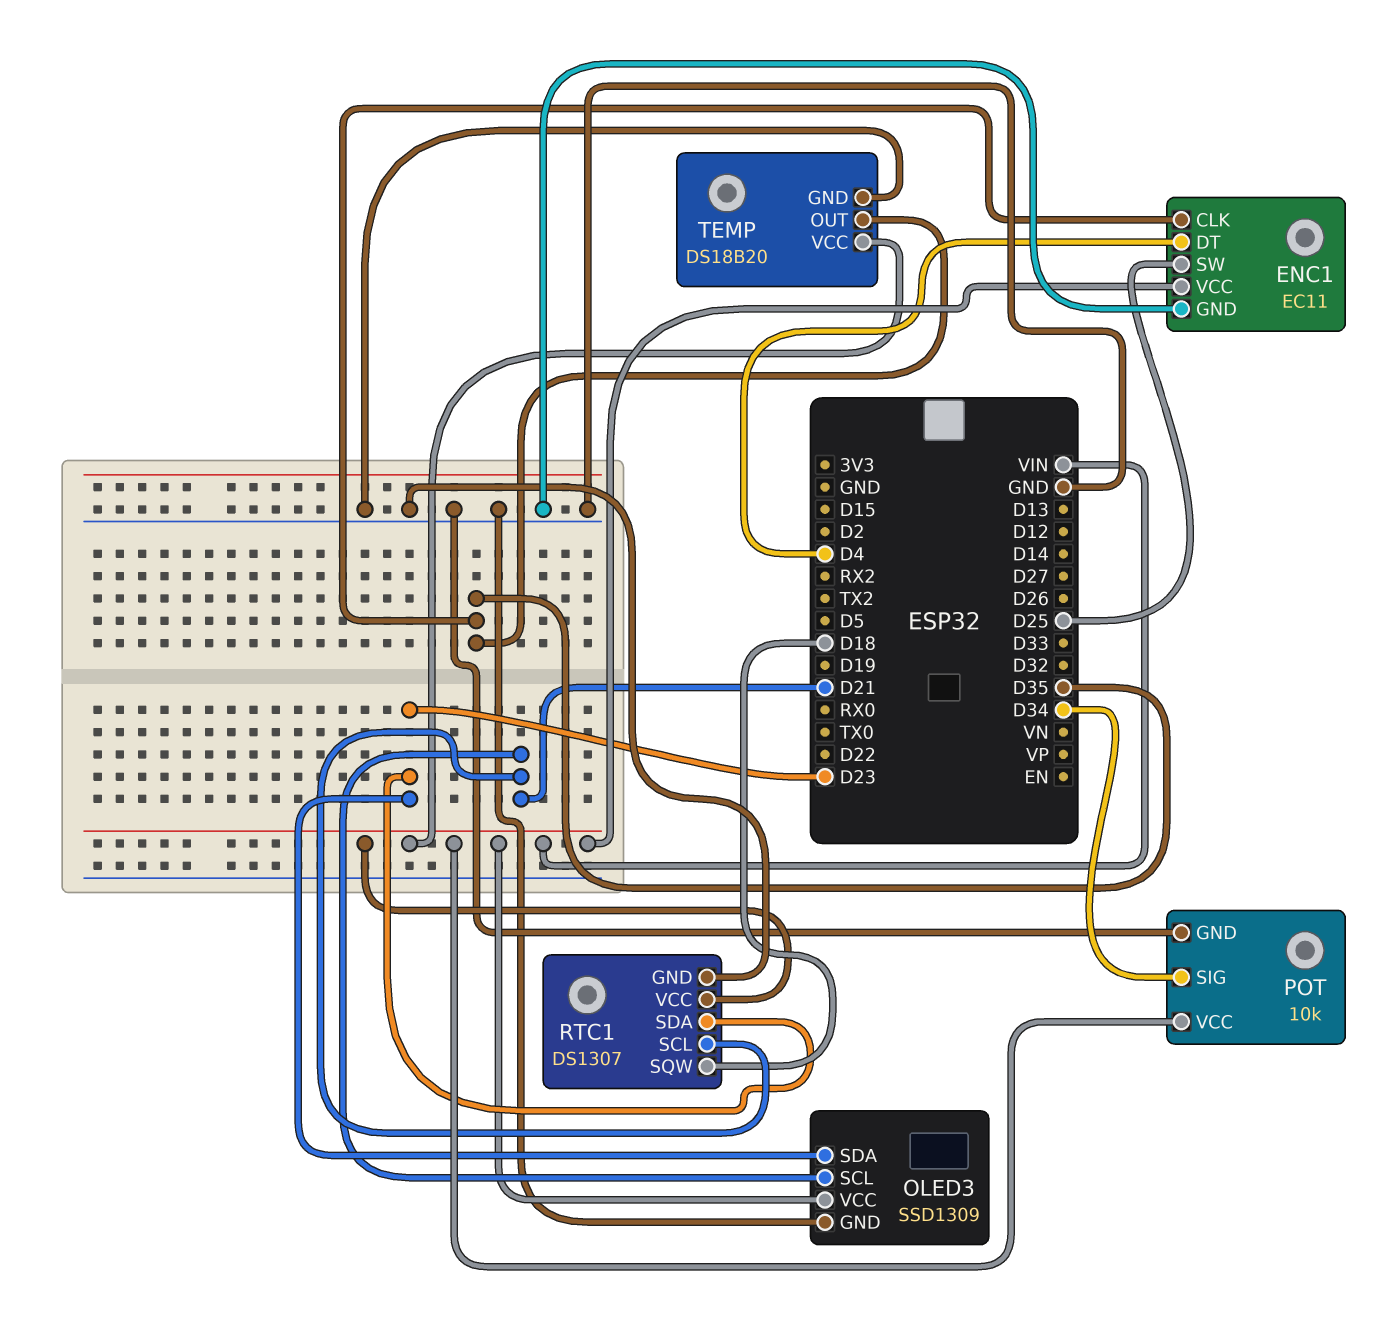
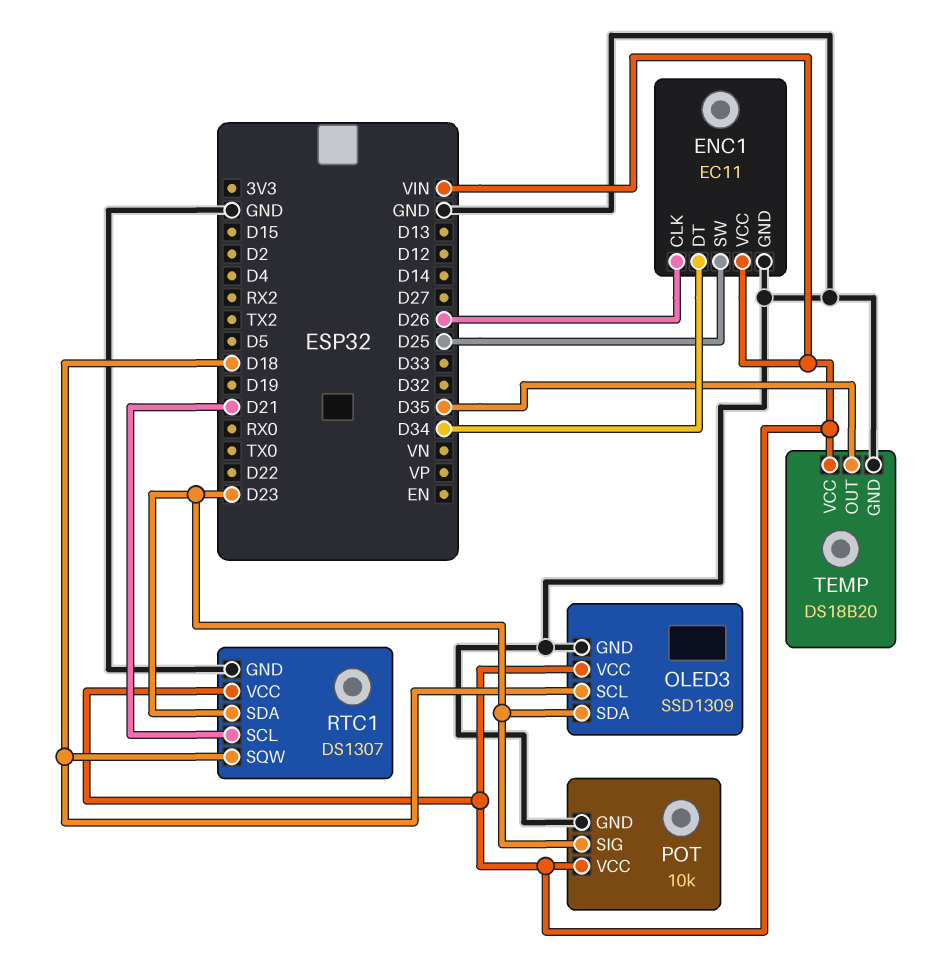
ENC1 pin CLK: D35 -> D26
ENC1 pin DT: D4 -> D34
OLED3 pin SCL: D21 -> D18
POT pin SIG: D34 -> D23

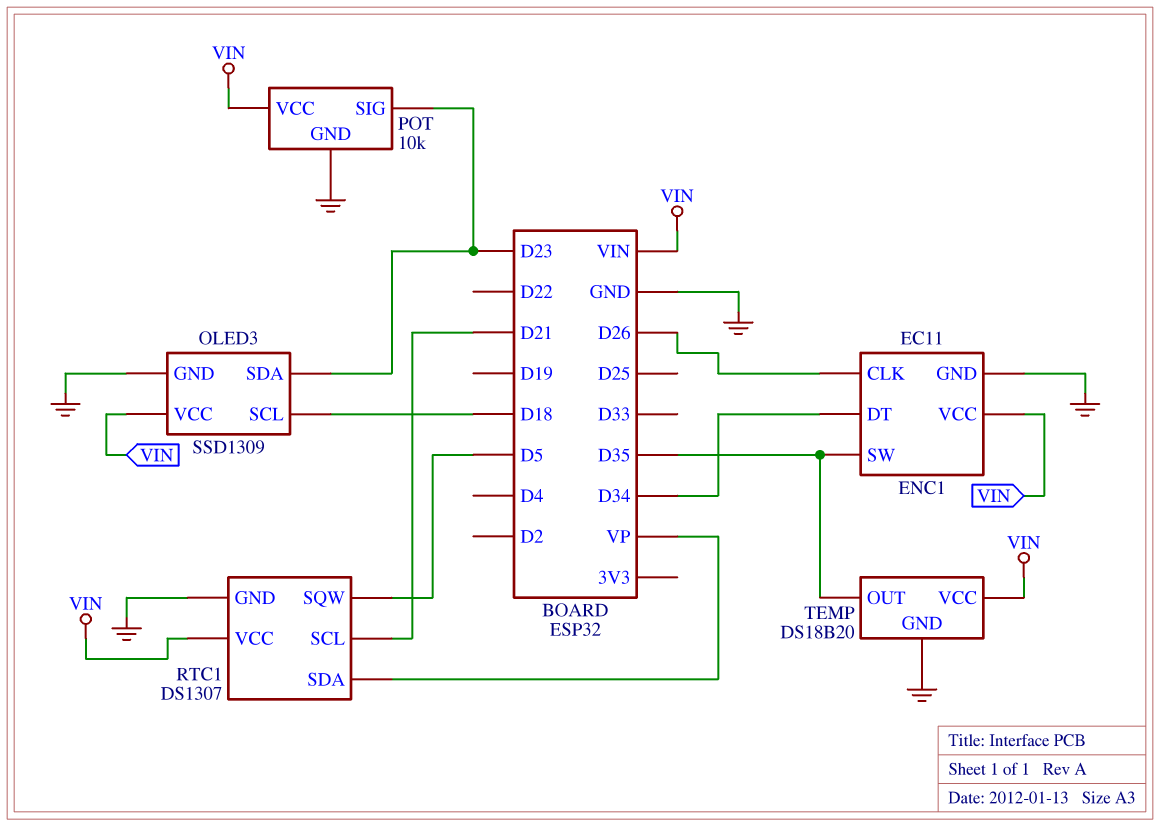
ENC1 pin SW: D25 -> D35
RTC1 pin SDA: D23 -> VP
RTC1 pin SQW: D18 -> D5

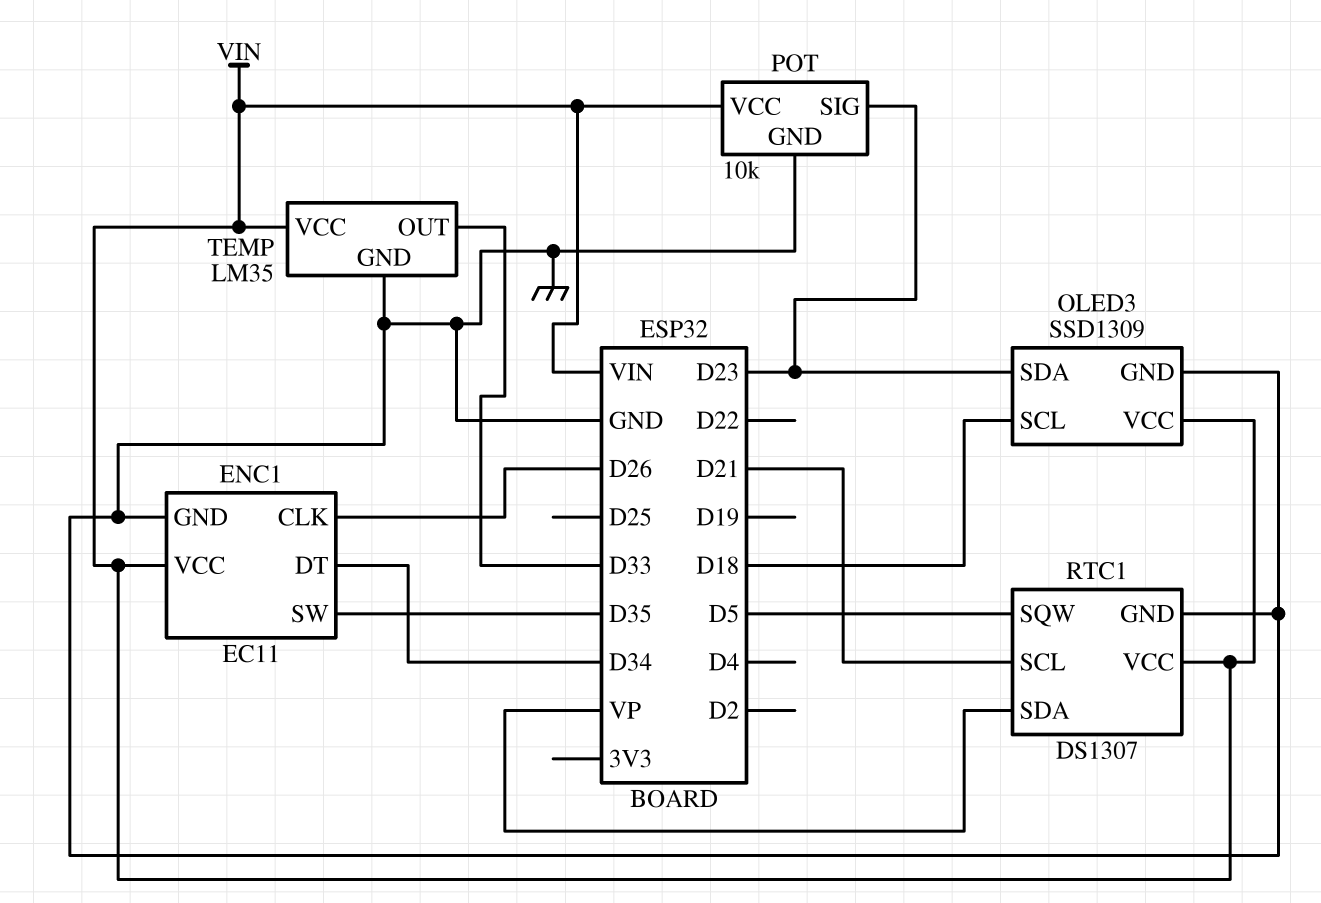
TEMP: DS18B20 -> LM35
TEMP pin OUT: D35 -> D33

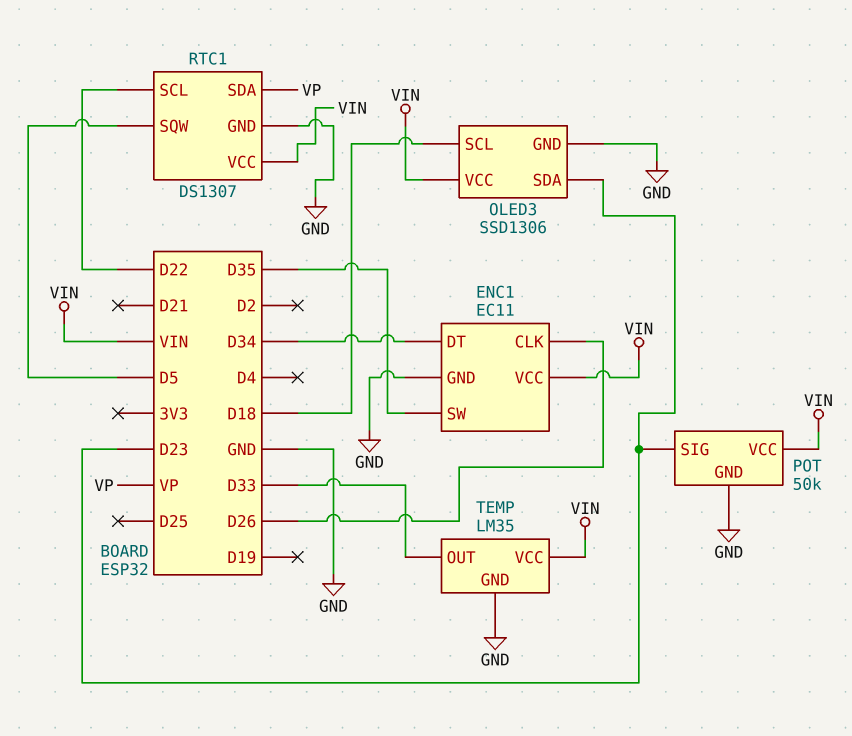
OLED3: SSD1309 -> SSD1306
POT: 10k -> 50k
RTC1 pin SCL: D21 -> D22

